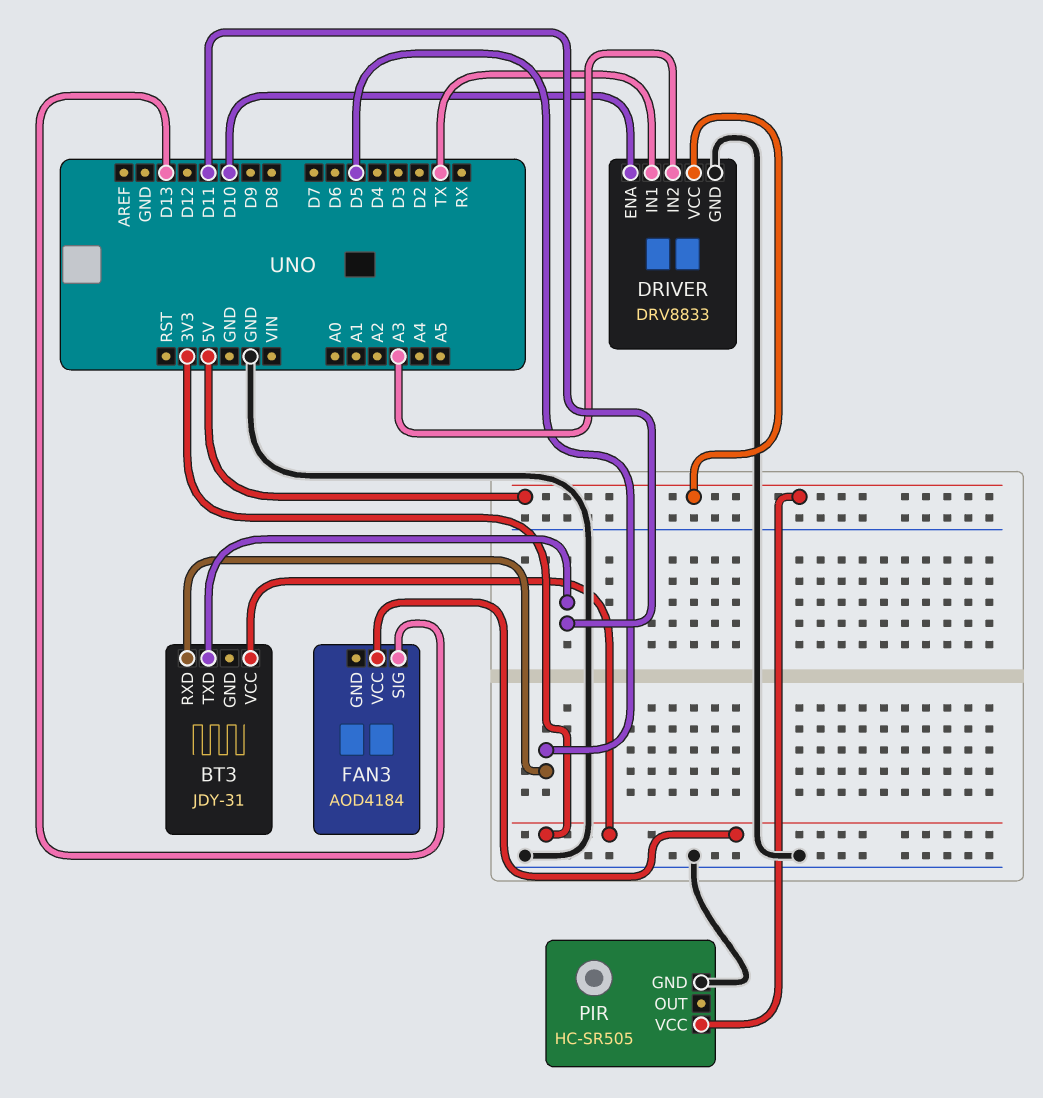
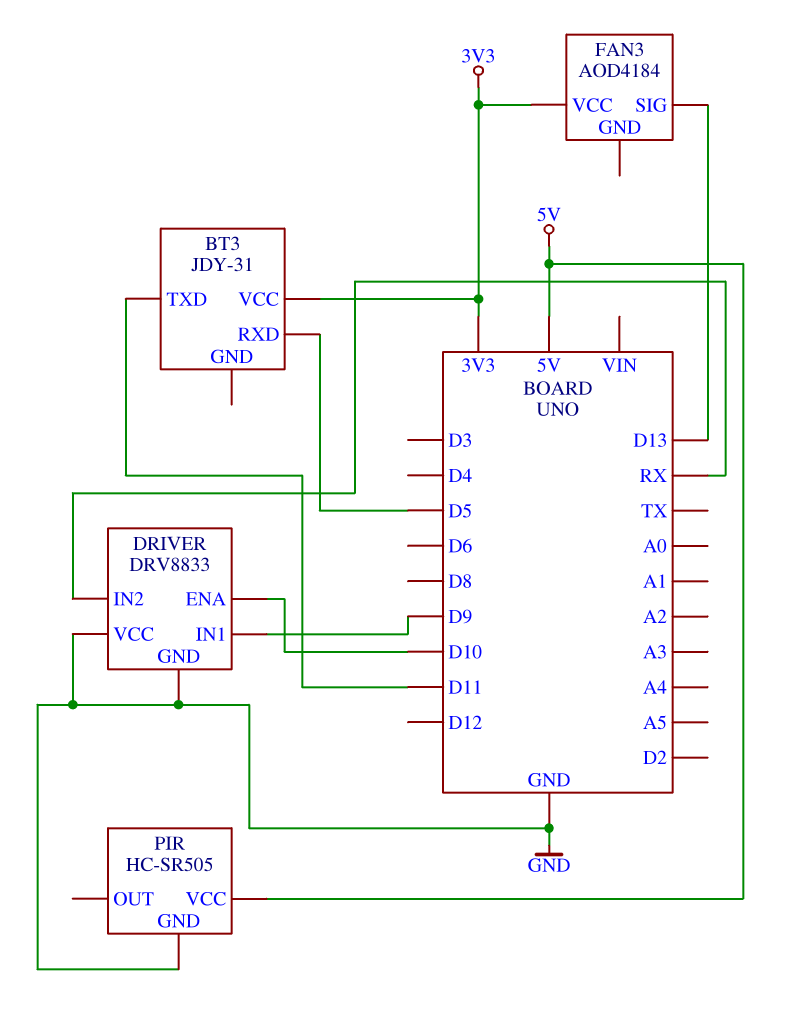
DRIVER pin IN1: TX -> D9
DRIVER pin IN2: A3 -> RX
DRIVER pin VCC: 5V -> GND

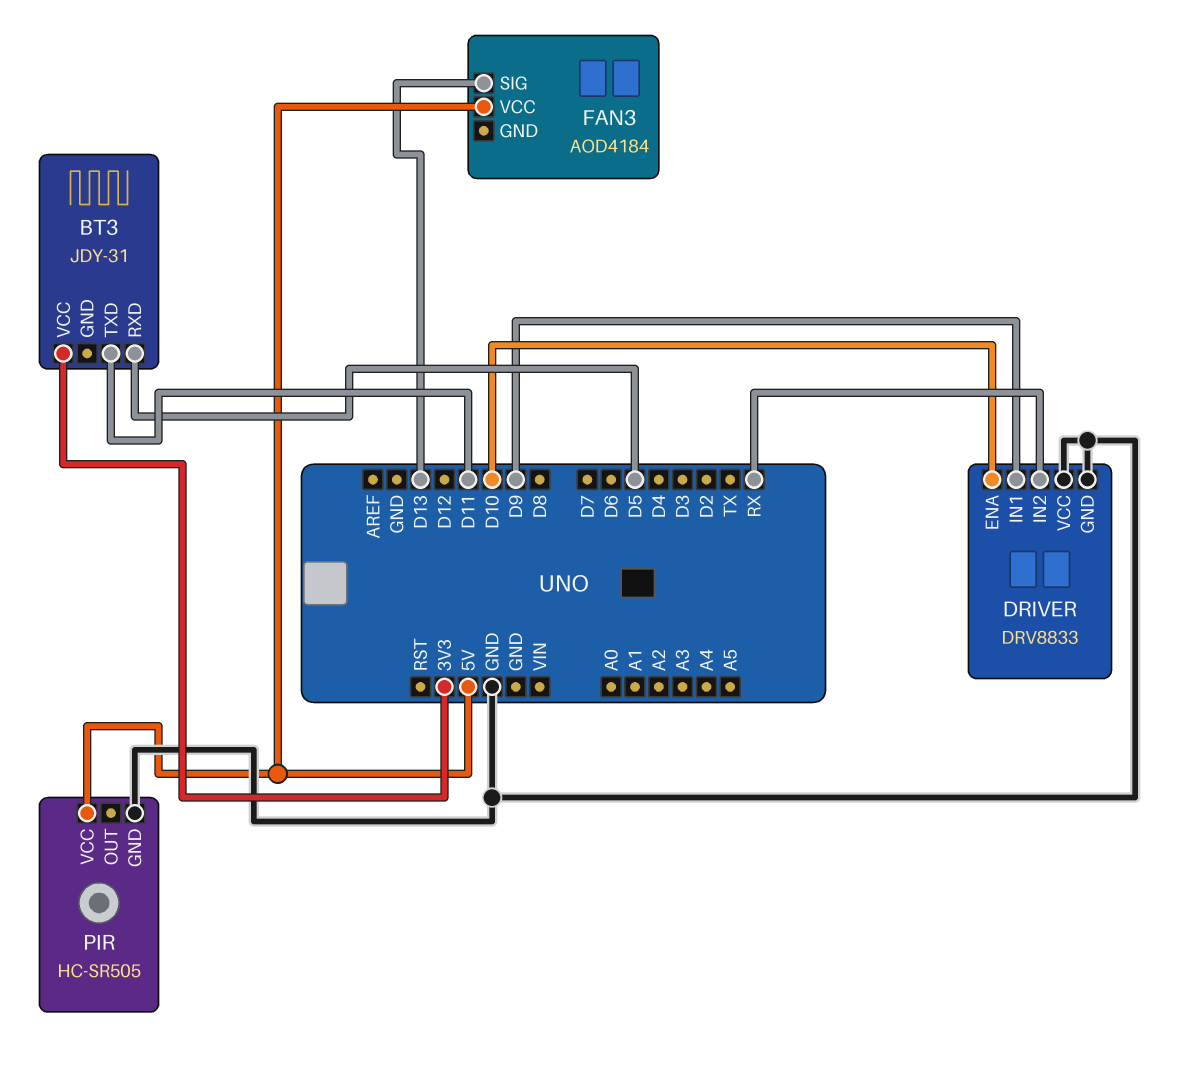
FAN3 pin VCC: 3V3 -> 5V

